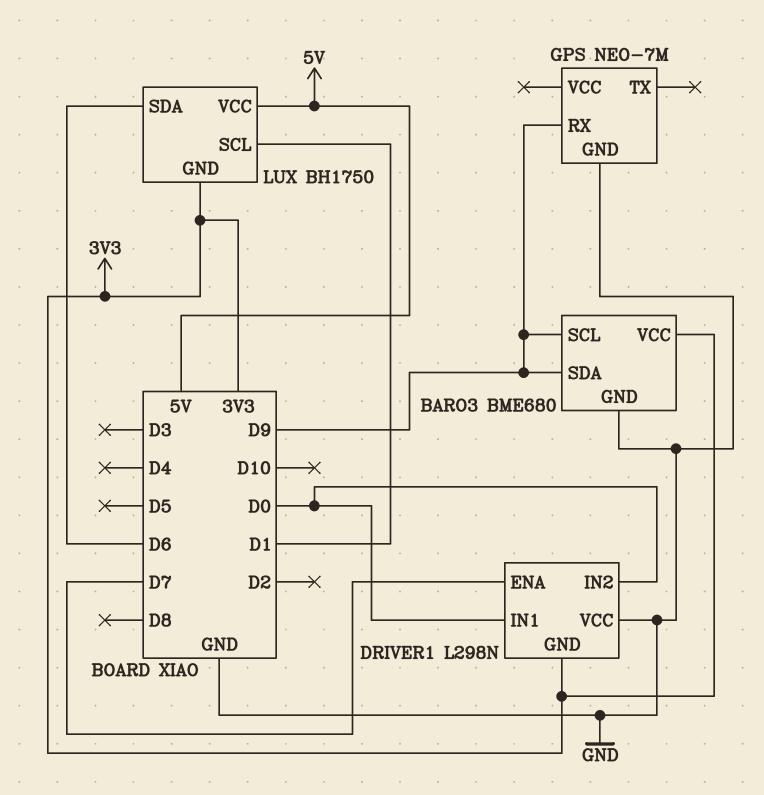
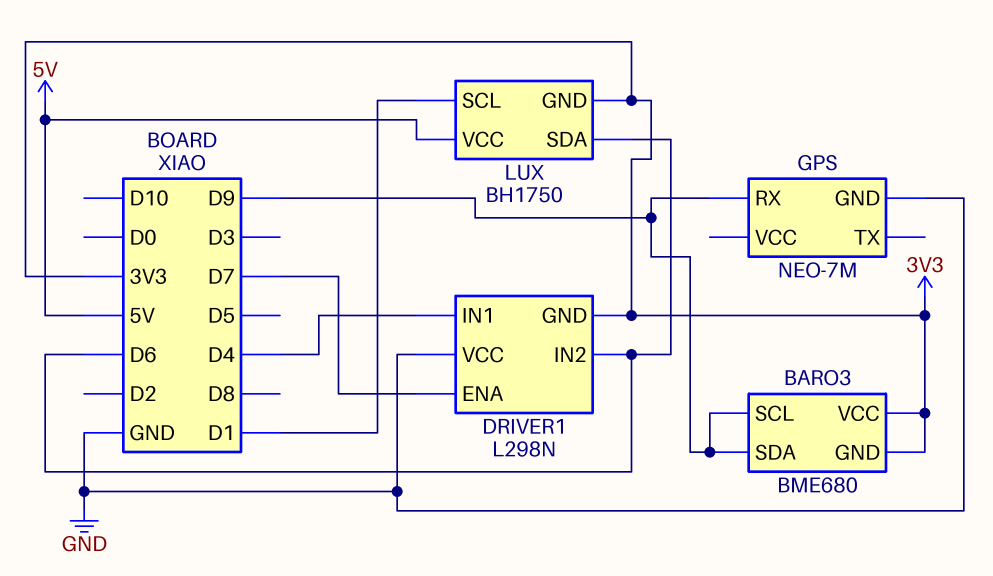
BARO3 pin GND: GND -> 3V3
DRIVER1 pin IN1: D0 -> D4
DRIVER1 pin IN2: D0 -> D6

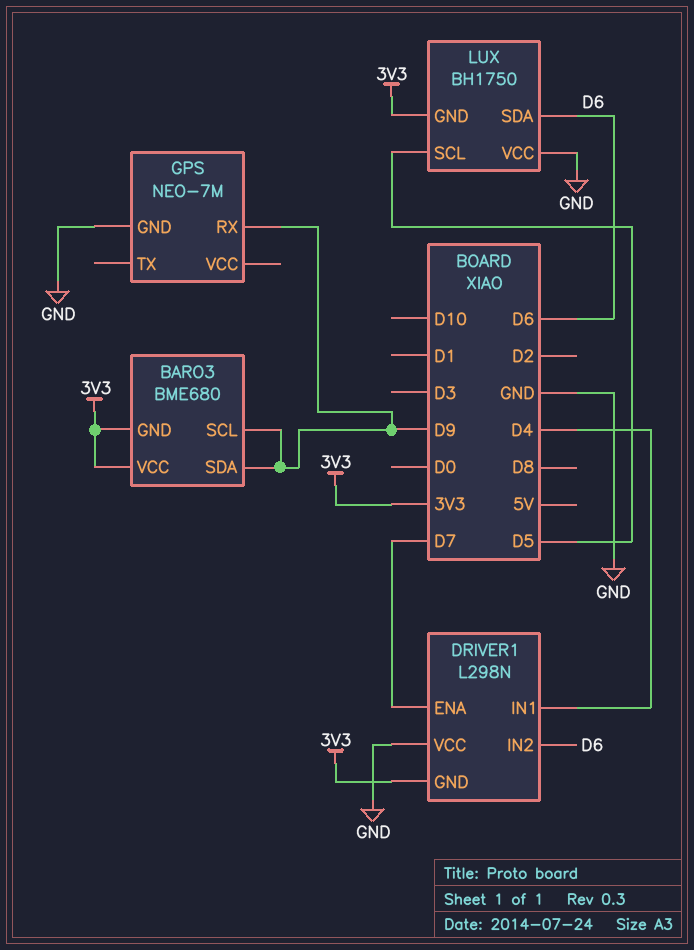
LUX pin SCL: D1 -> D5
LUX pin VCC: 5V -> GND

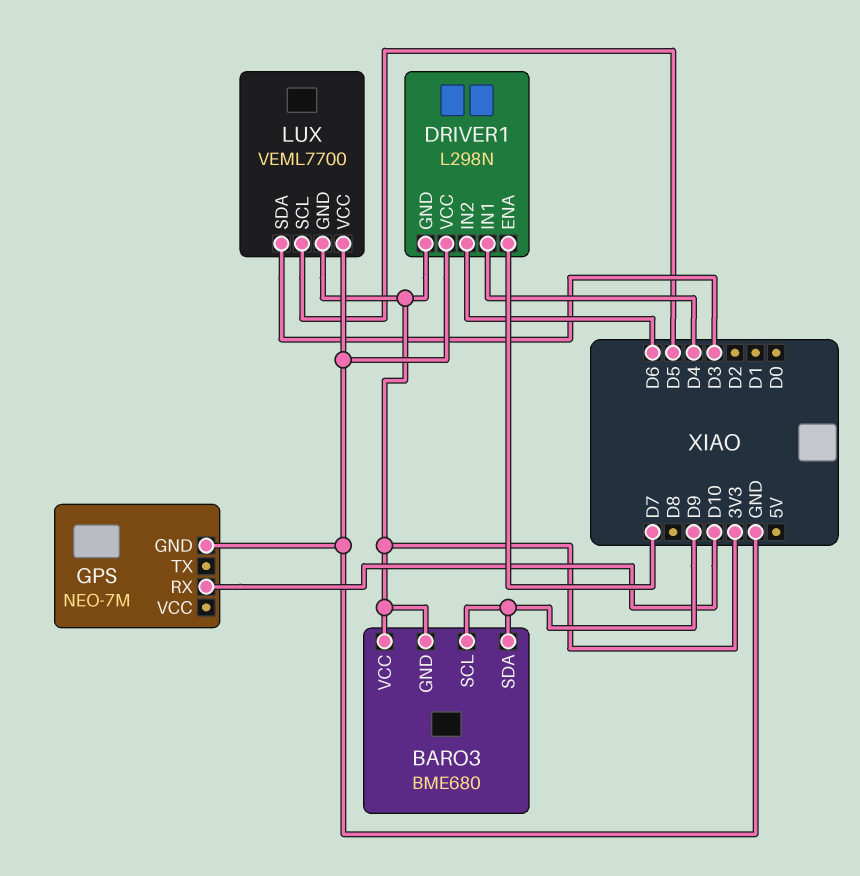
GPS pin RX: D9 -> D10
LUX: BH1750 -> VEML7700
LUX pin SDA: D6 -> D3

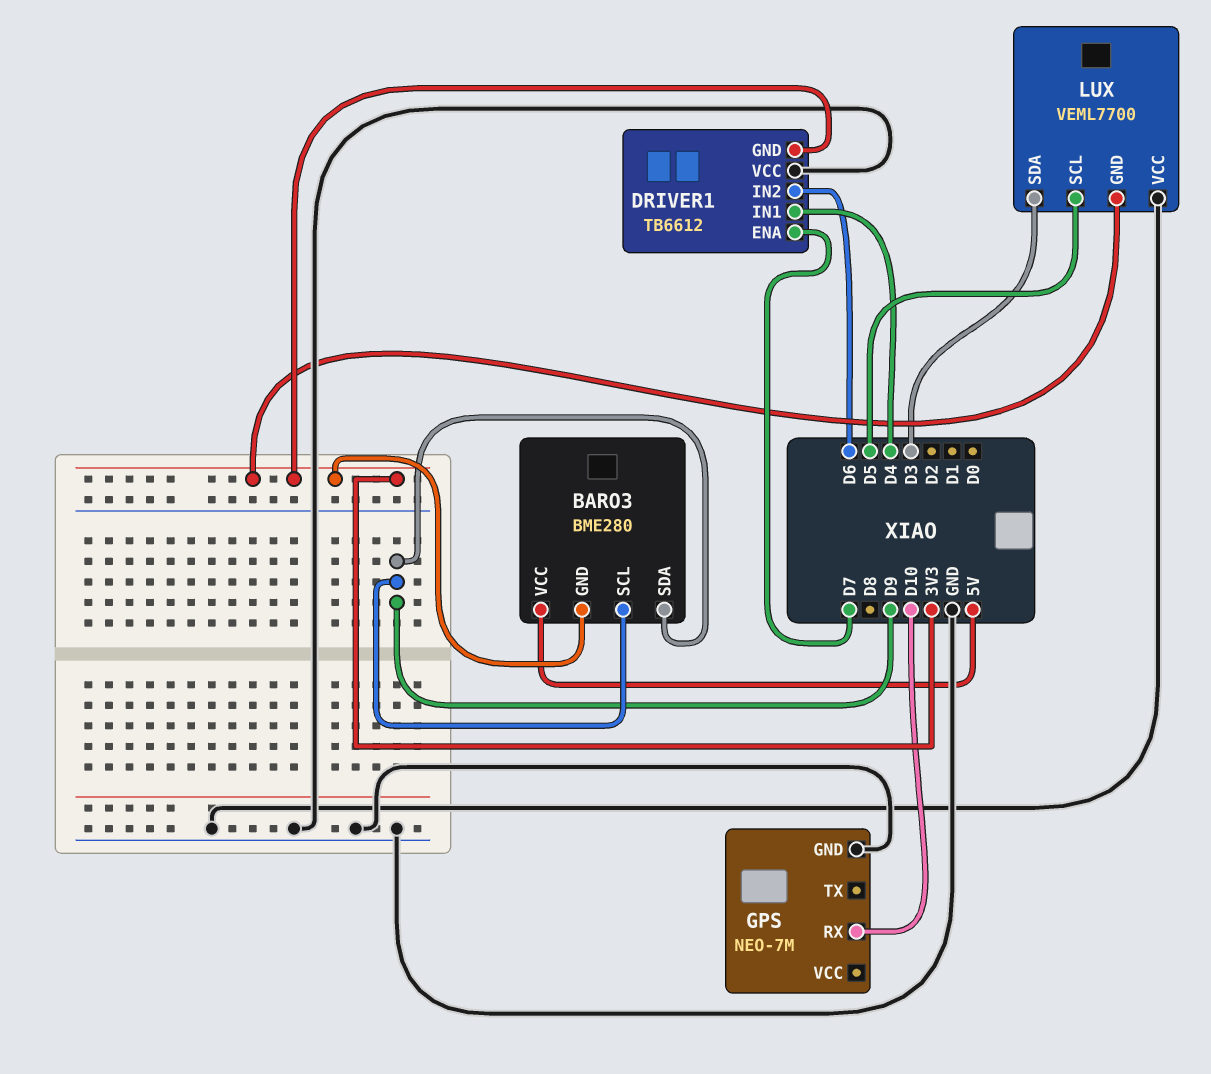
BARO3: BME680 -> BME280
BARO3 pin VCC: 3V3 -> 5V
DRIVER1: L298N -> TB6612

